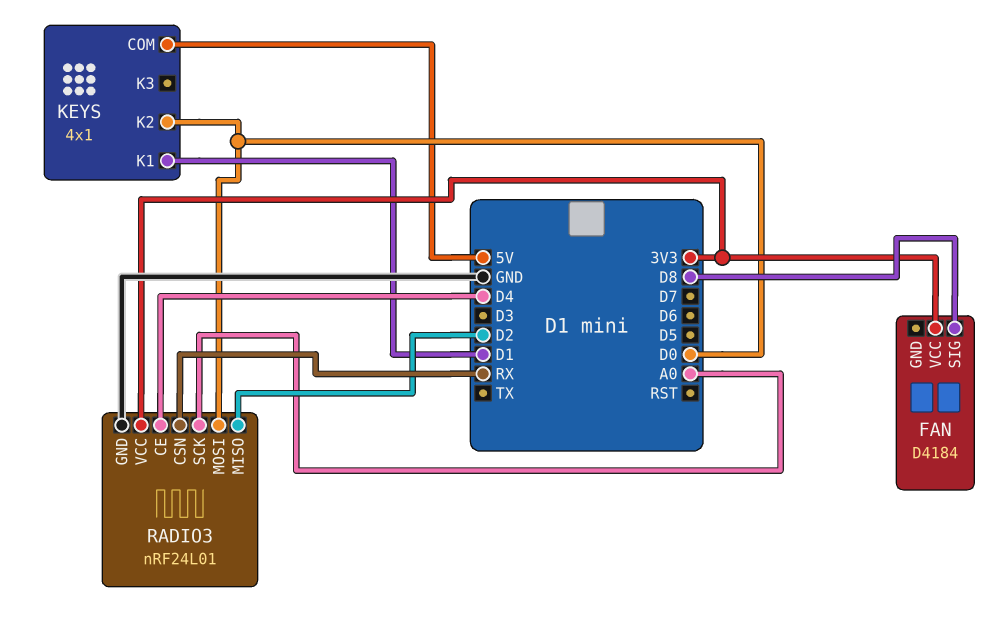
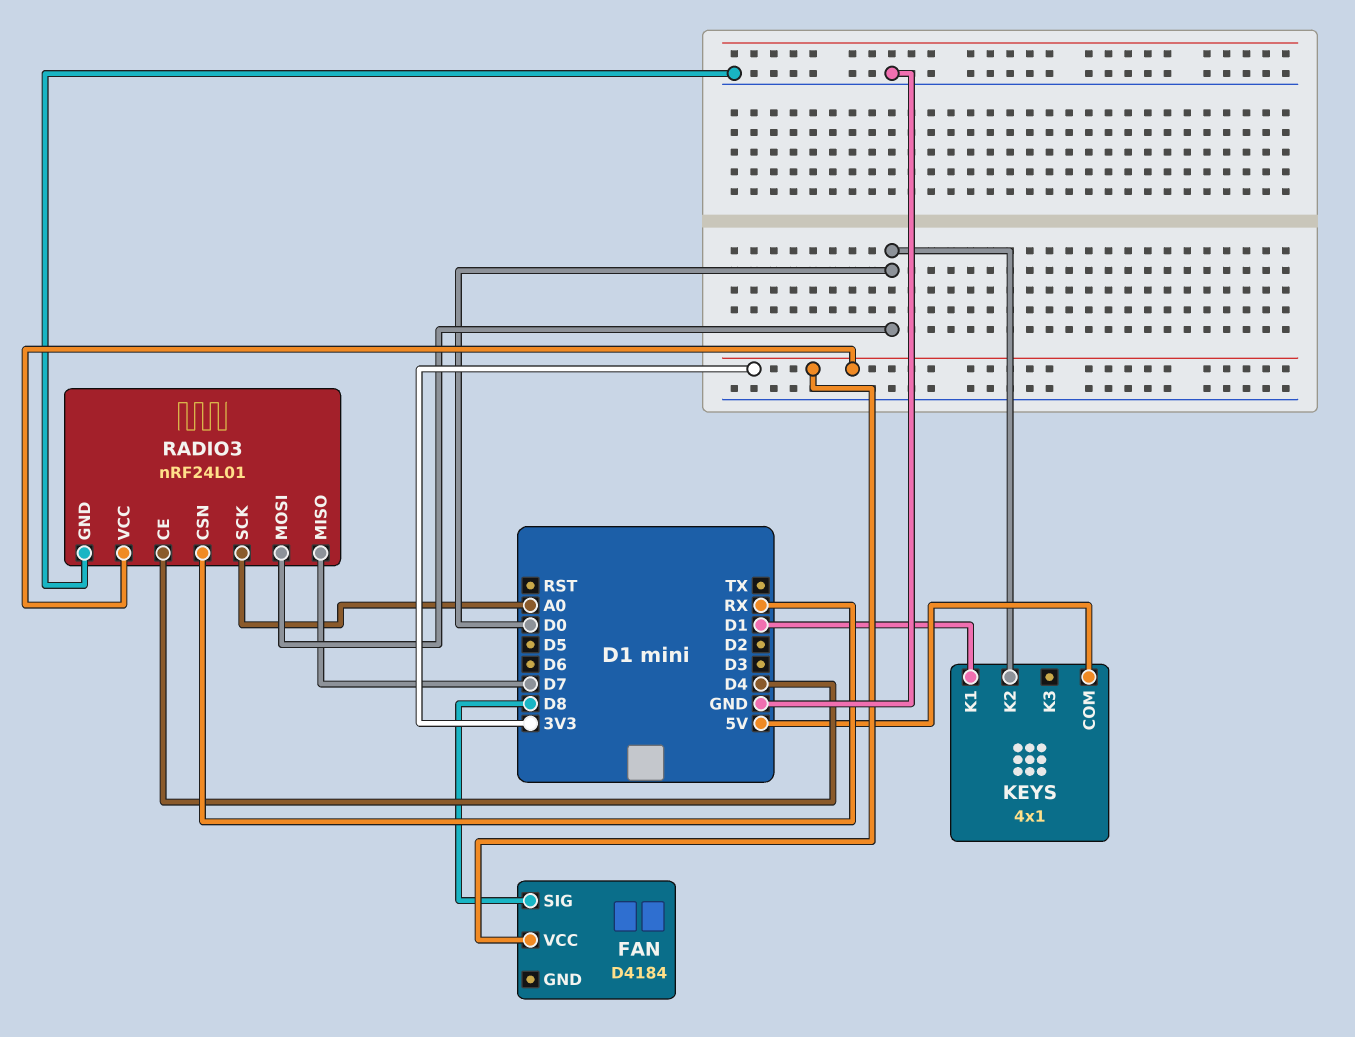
RADIO3 pin MISO: D2 -> D7

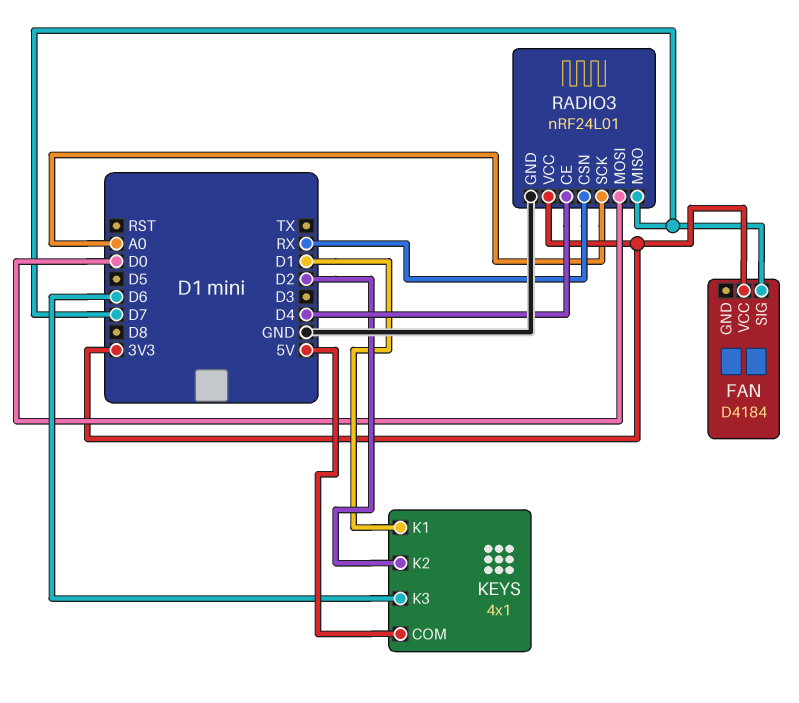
FAN pin SIG: D8 -> D7
KEYS pin K2: D0 -> D2
KEYS pin K3: none -> D6

